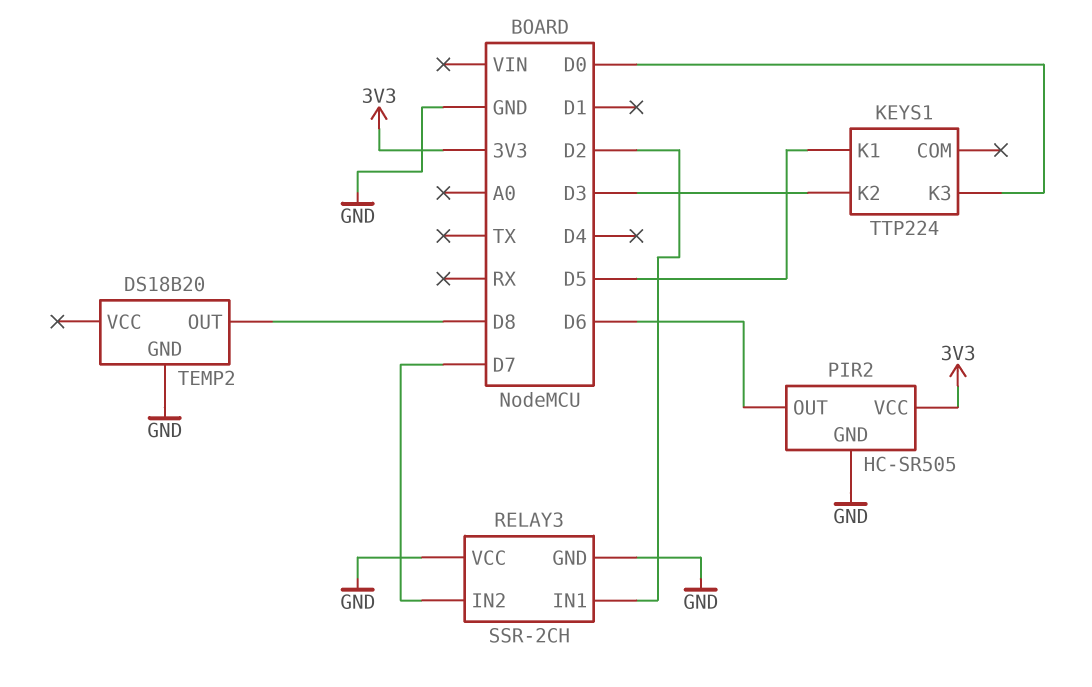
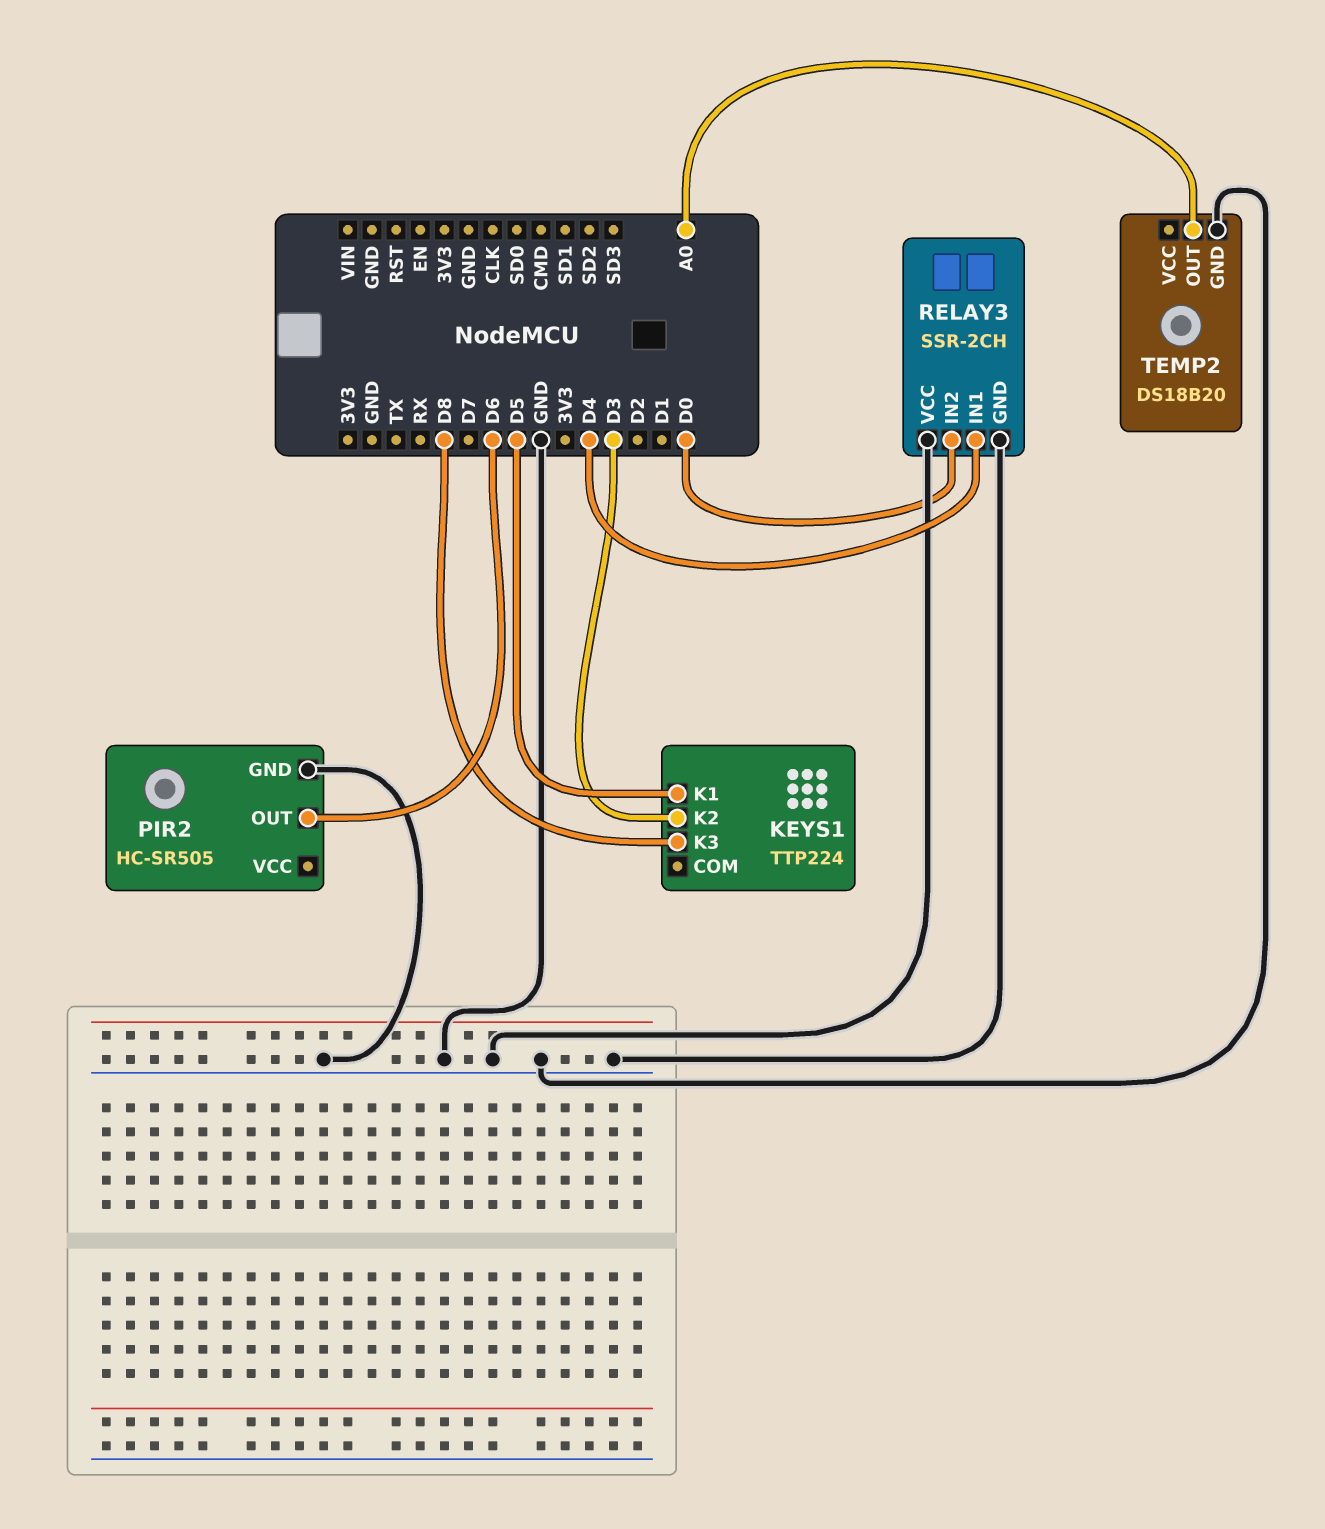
KEYS1 pin K3: D0 -> D8
PIR2 pin VCC: 3V3 -> none
RELAY3 pin IN1: D2 -> D4
RELAY3 pin IN2: D7 -> D0
TEMP2 pin OUT: D8 -> A0

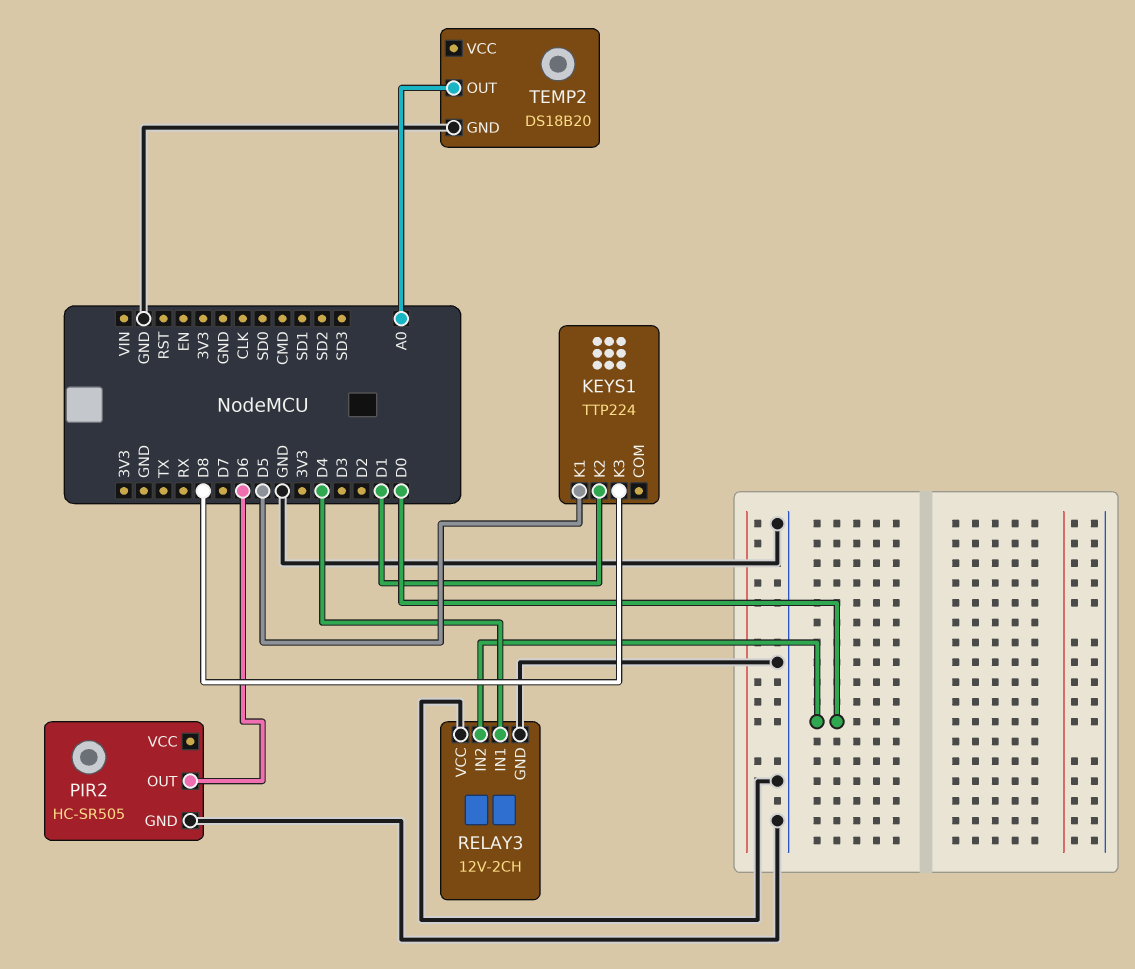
KEYS1 pin K2: D3 -> D1
RELAY3: SSR-2CH -> 12V-2CH

